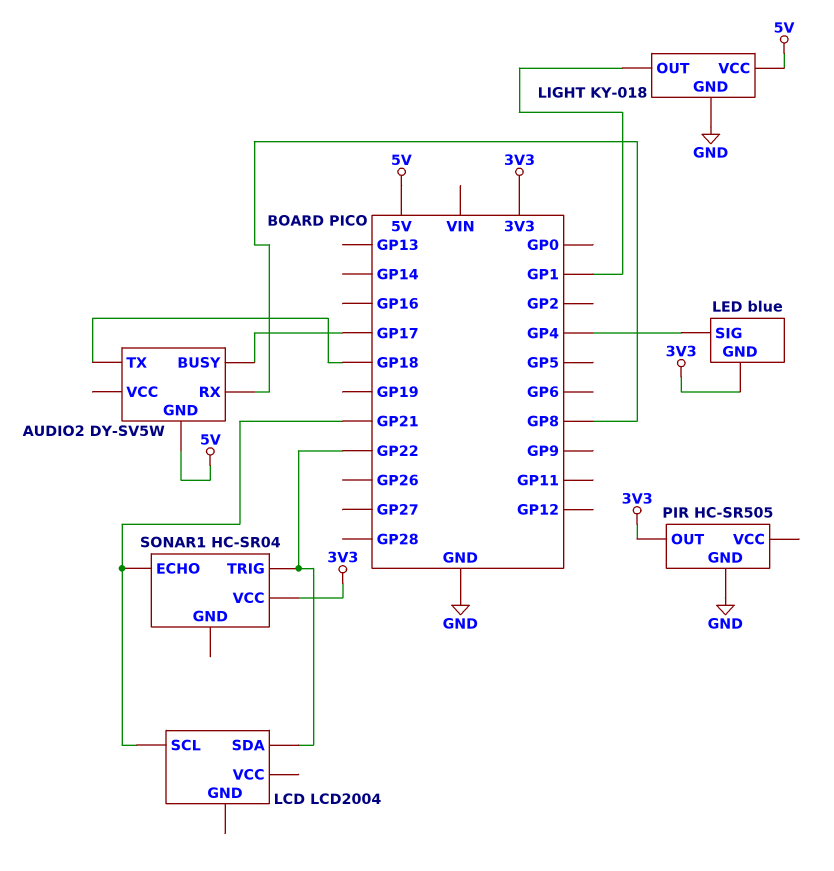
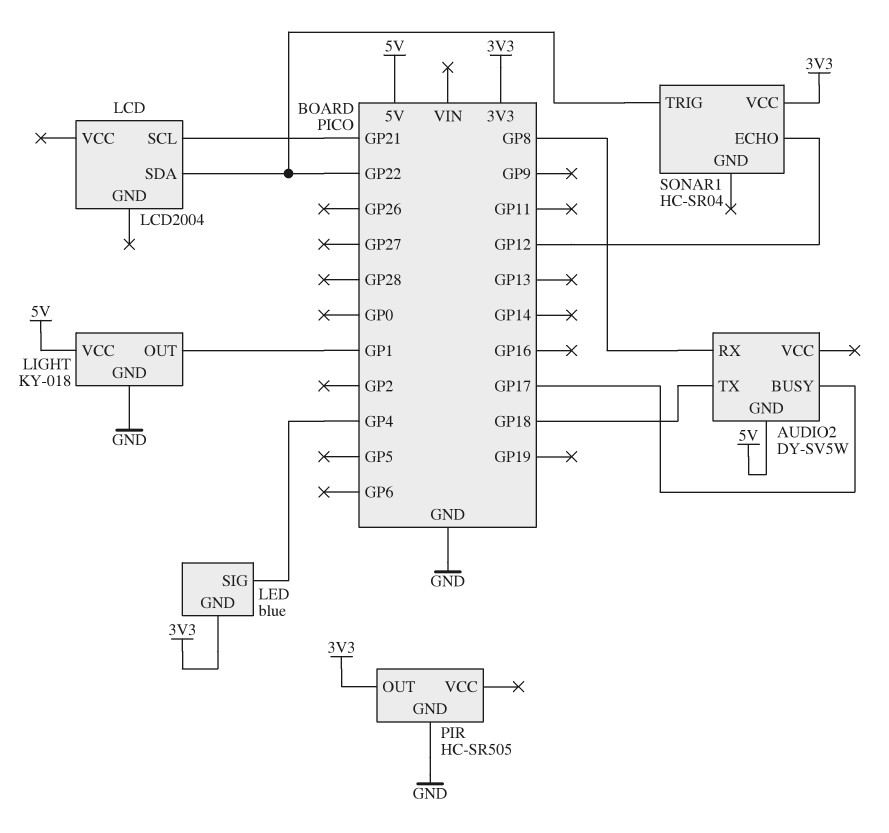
SONAR1 pin ECHO: GP21 -> GP12

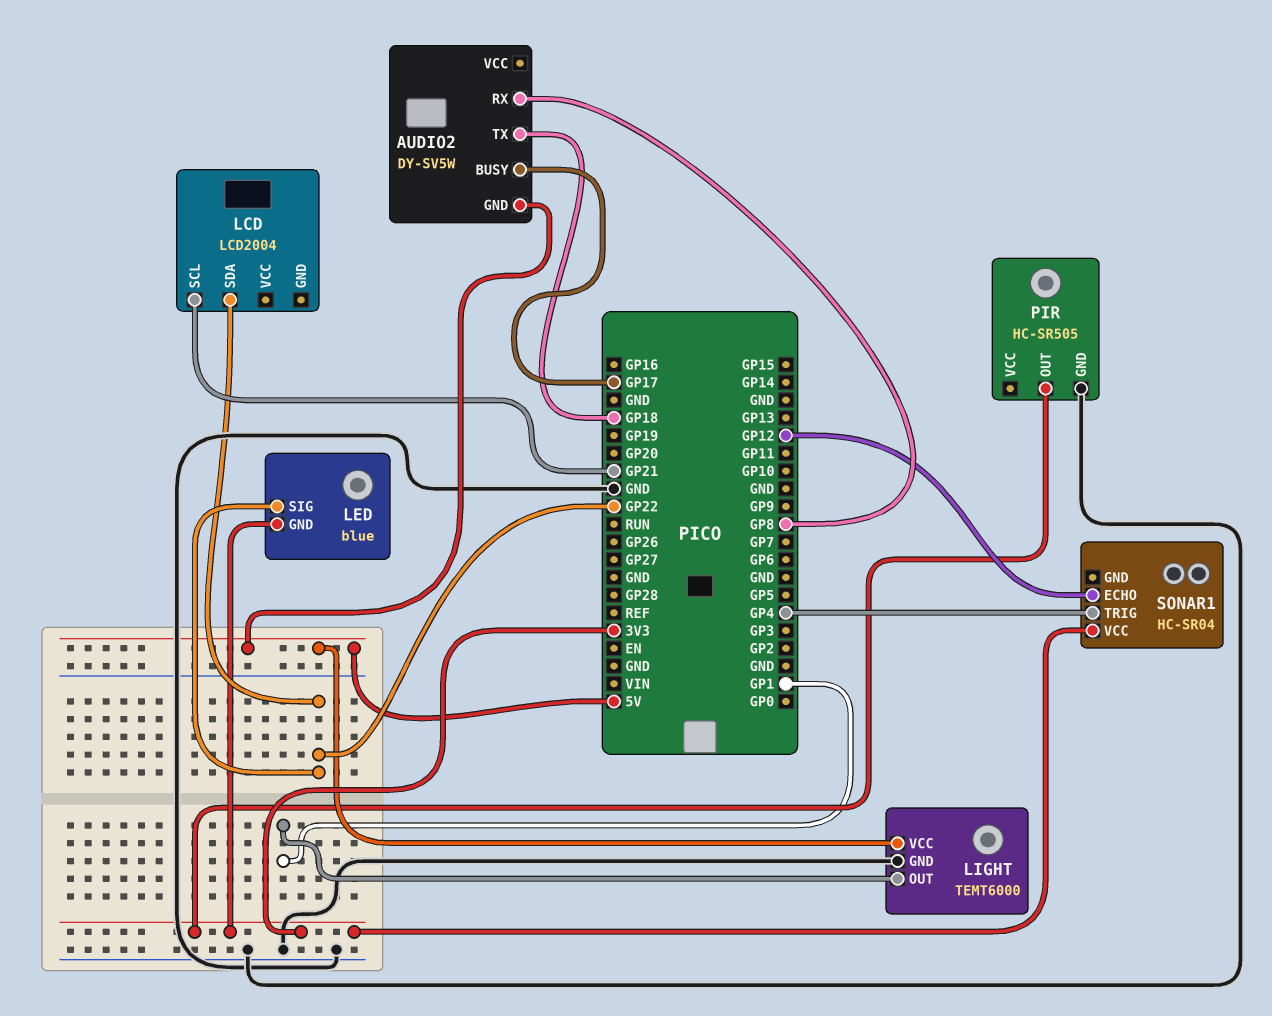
LED pin SIG: GP4 -> GP22
LIGHT: KY-018 -> TEMT6000
SONAR1 pin TRIG: GP22 -> GP4

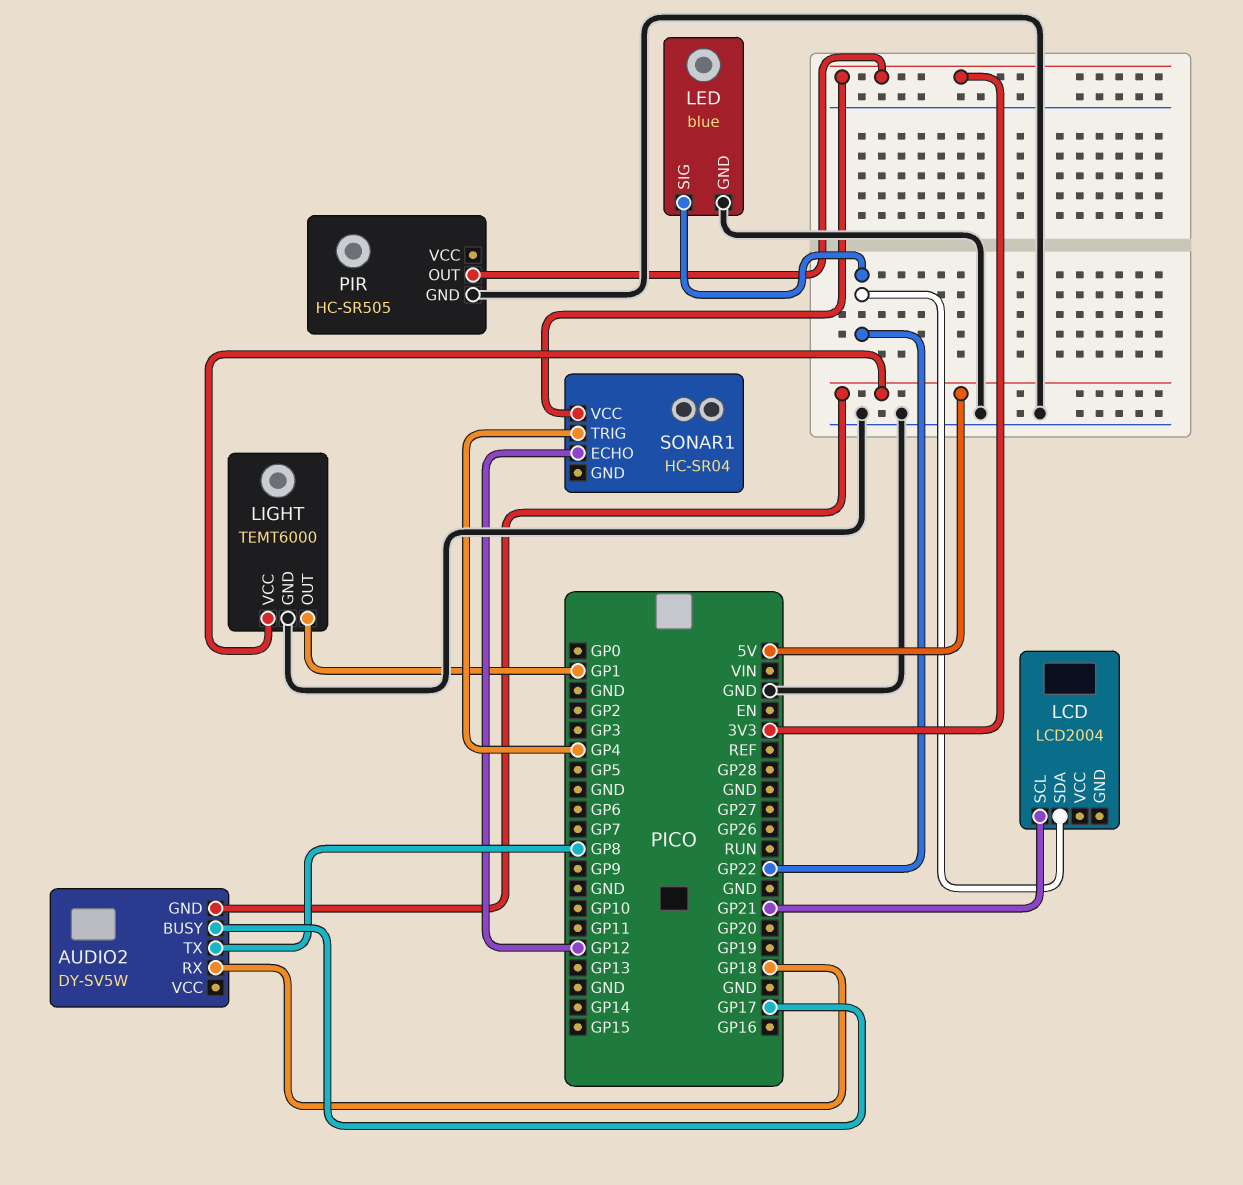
AUDIO2 pin RX: GP8 -> GP18
AUDIO2 pin TX: GP18 -> GP8
LED pin GND: 3V3 -> GND

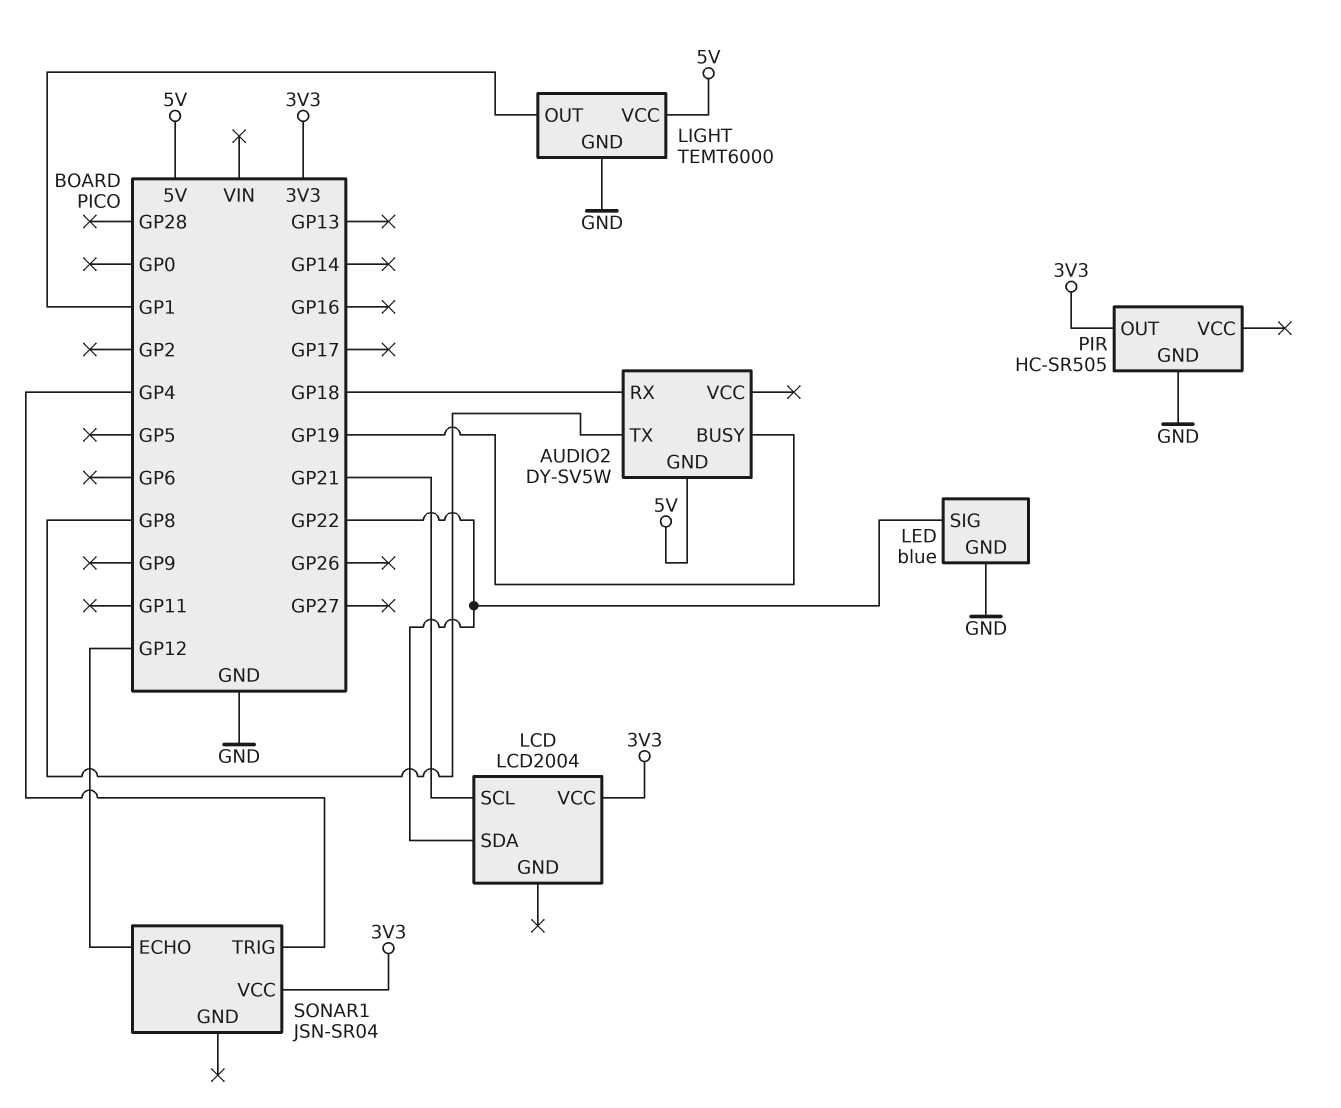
AUDIO2 pin BUSY: GP17 -> GP19
LCD pin VCC: none -> 3V3
SONAR1: HC-SR04 -> JSN-SR04

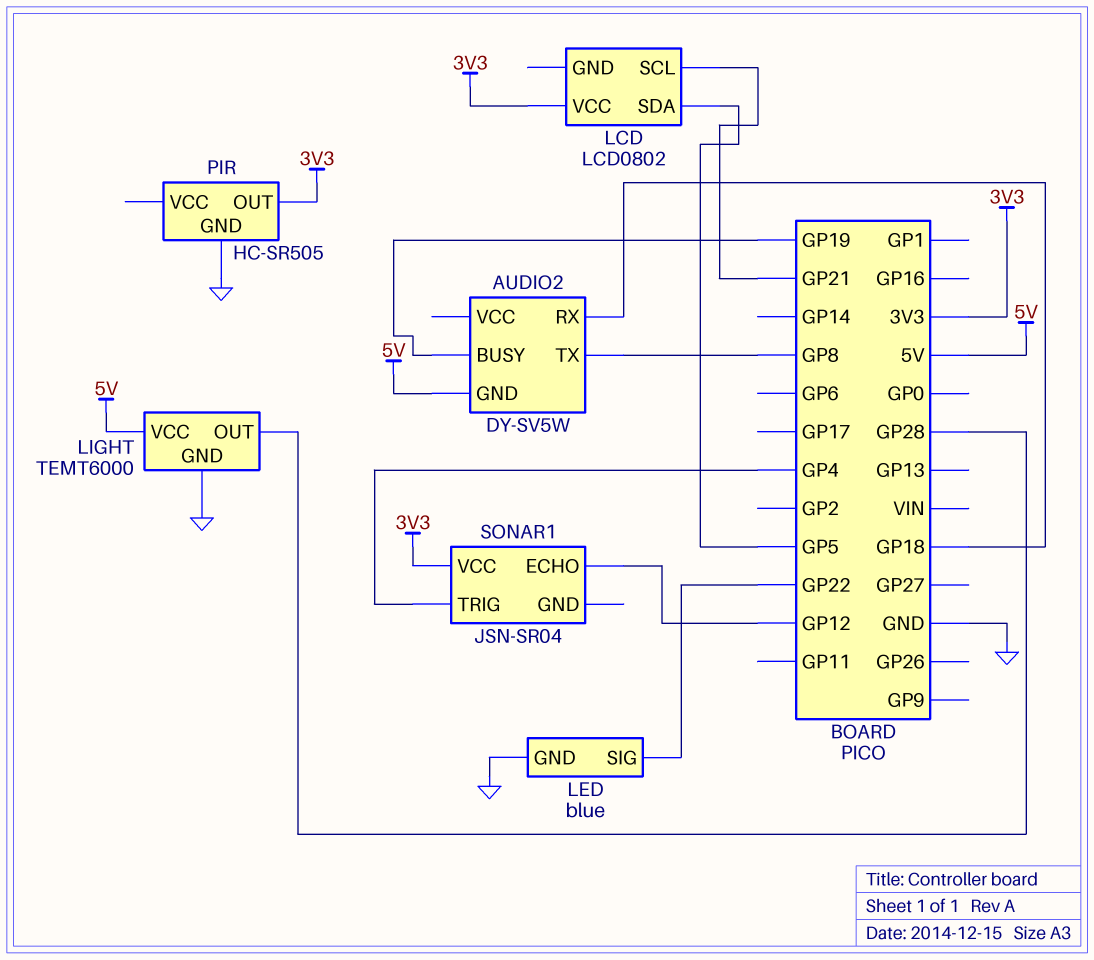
LCD: LCD2004 -> LCD0802
LCD pin SDA: GP22 -> GP5
LIGHT pin OUT: GP1 -> GP28

